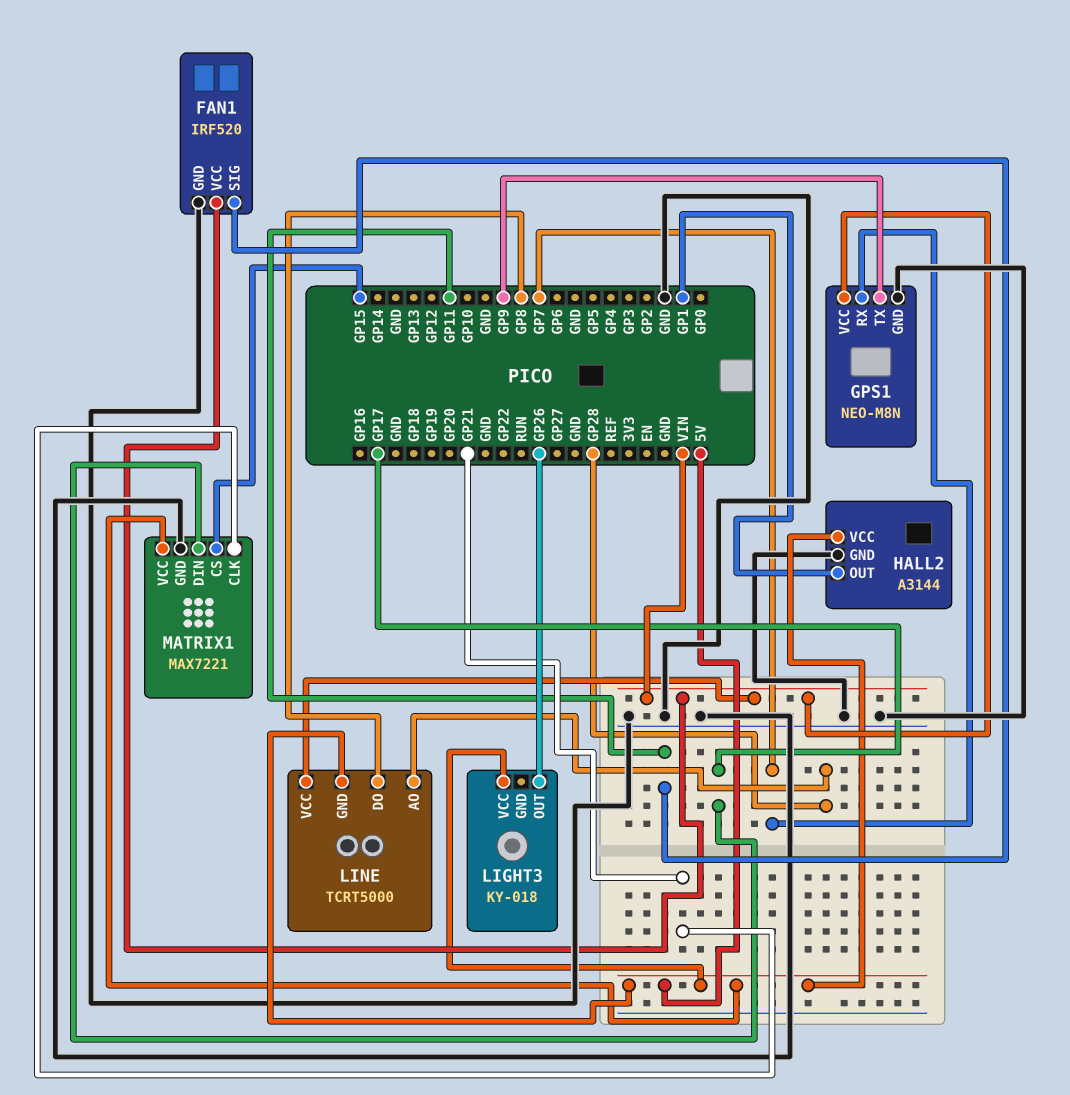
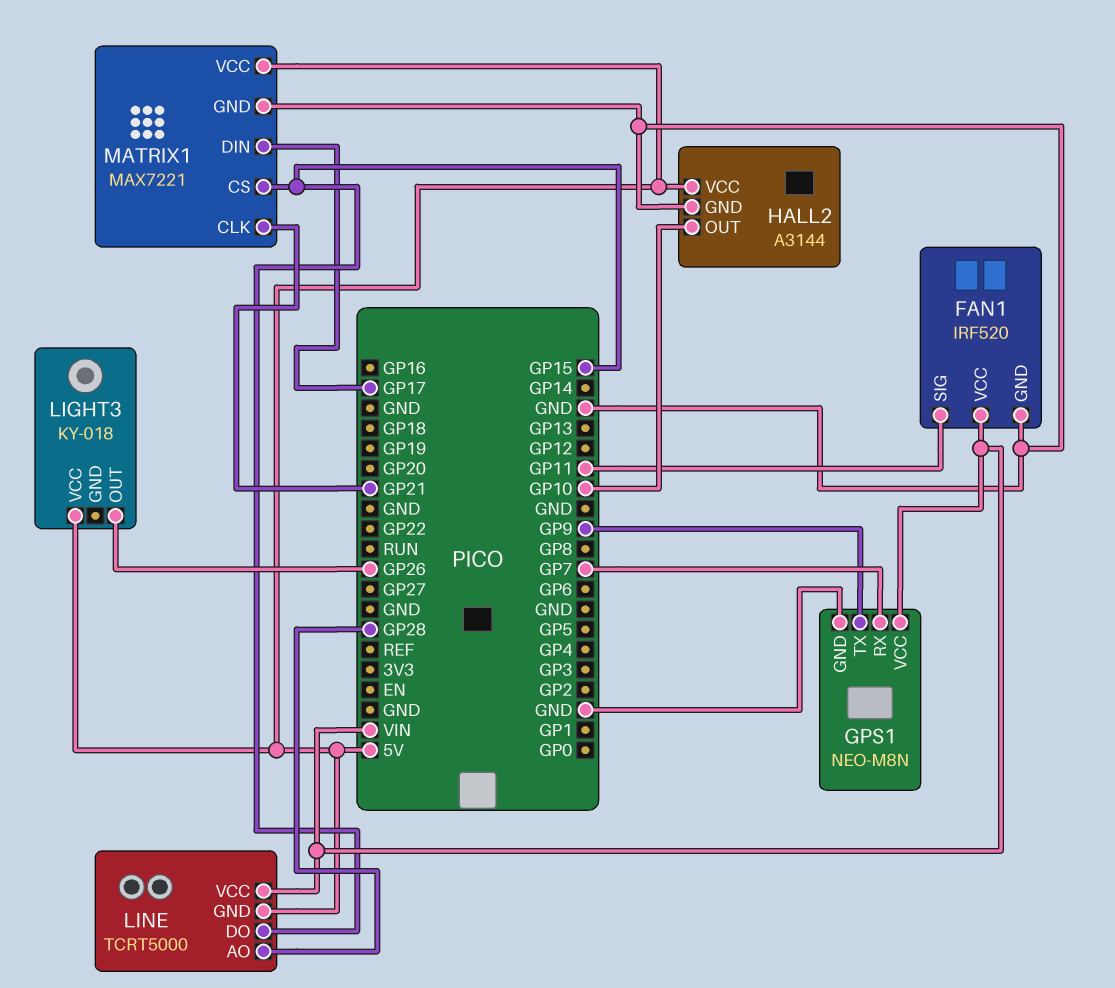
HALL2 pin OUT: GP1 -> GP10
LINE pin DO: GP8 -> GP15

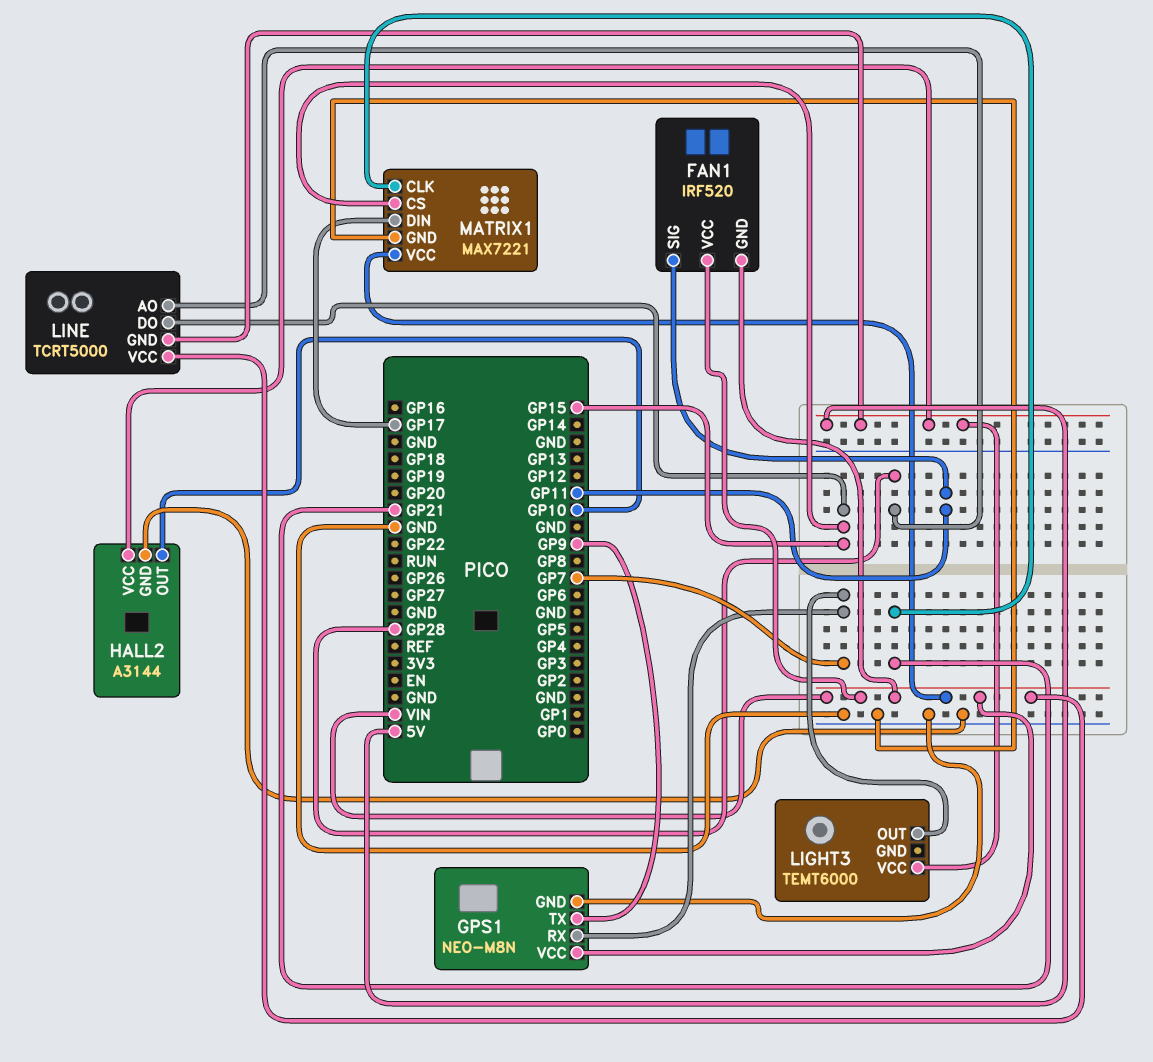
FAN1 pin GND: GND -> VIN
LIGHT3: KY-018 -> TEMT6000
LIGHT3 pin OUT: GP26 -> GP7
MATRIX1 pin VCC: 5V -> VIN

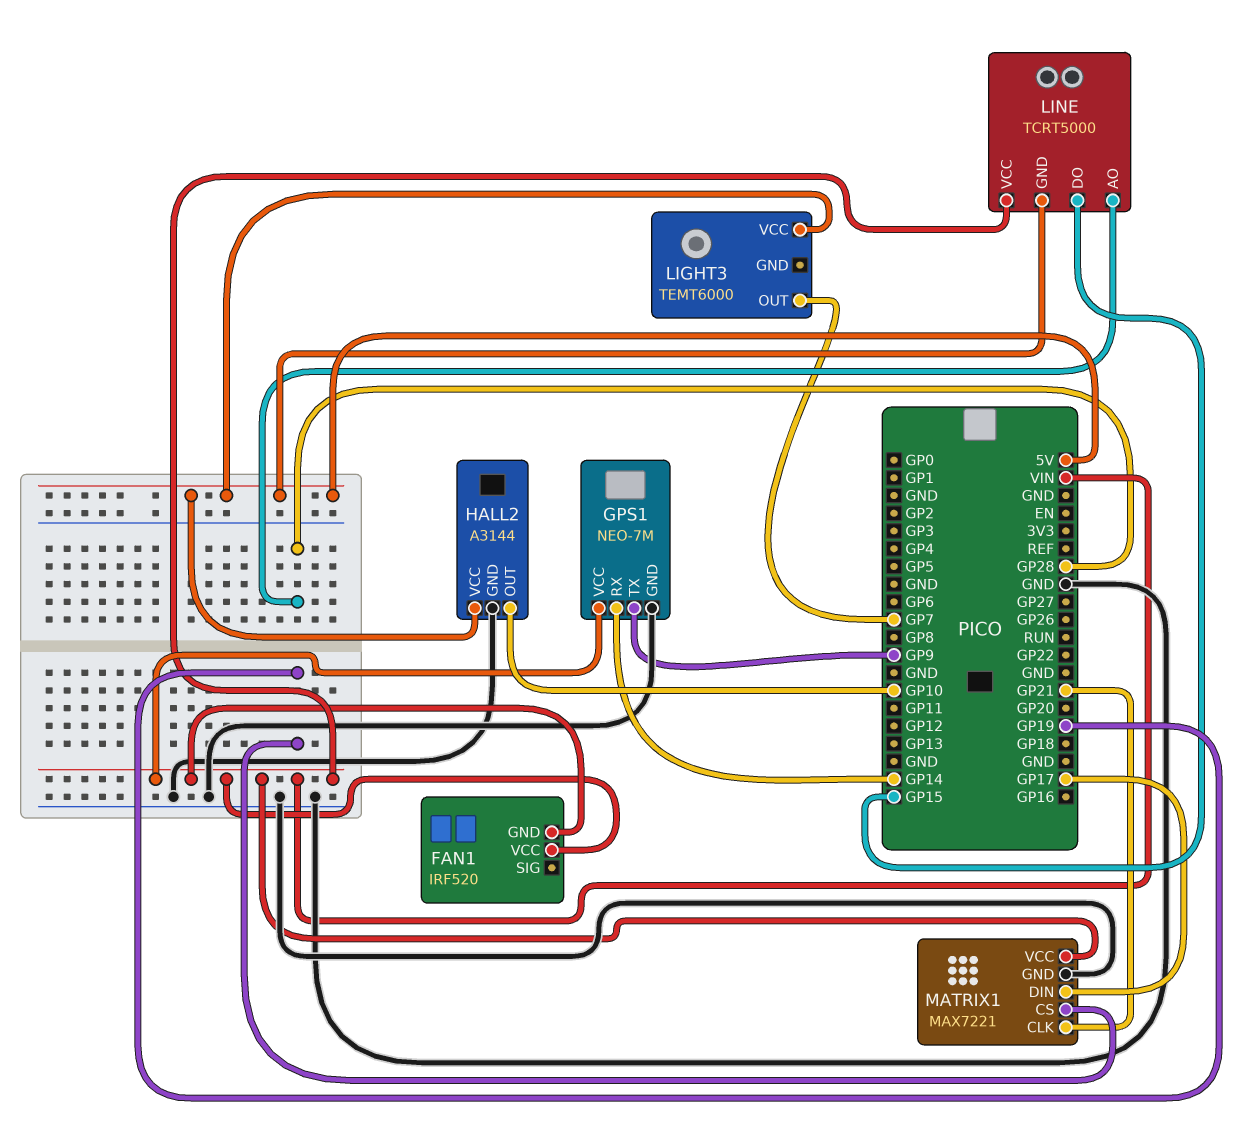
FAN1 pin SIG: GP11 -> none
GPS1: NEO-M8N -> NEO-7M
GPS1 pin RX: GP7 -> GP14
MATRIX1 pin CS: GP15 -> GP19

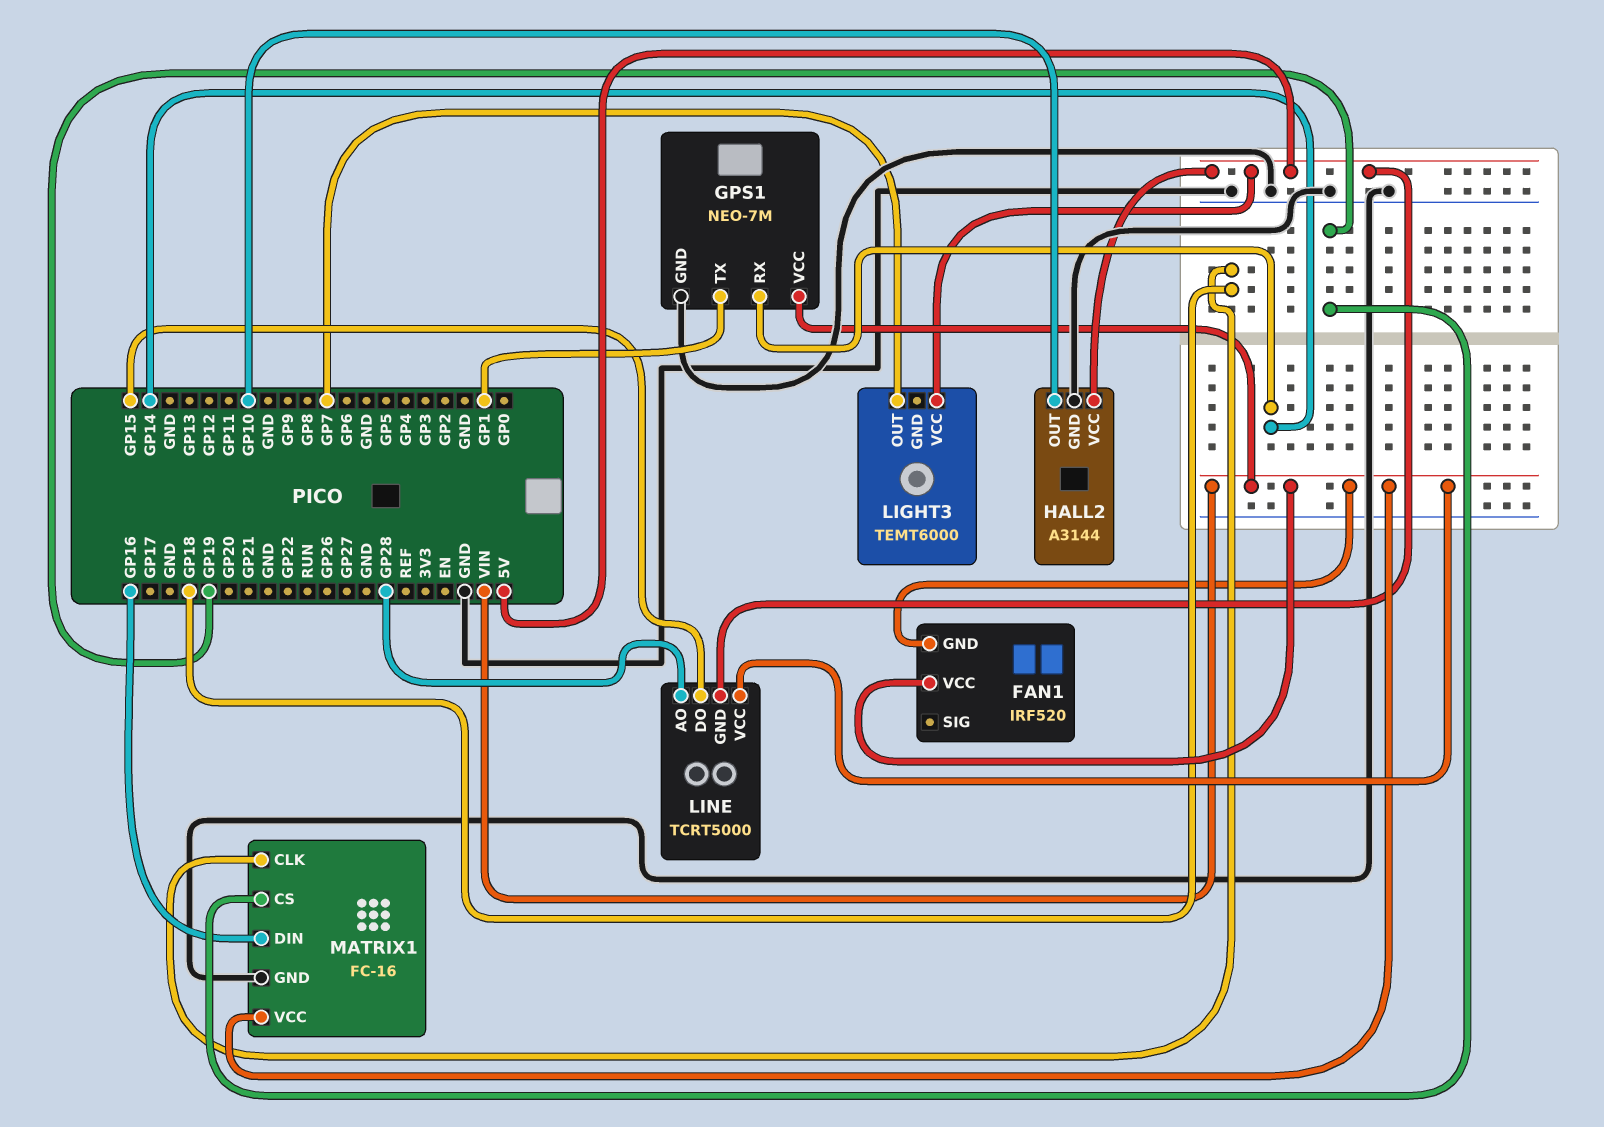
GPS1 pin TX: GP9 -> GP1
MATRIX1: MAX7221 -> FC-16
MATRIX1 pin CLK: GP21 -> GP18
MATRIX1 pin DIN: GP17 -> GP16

